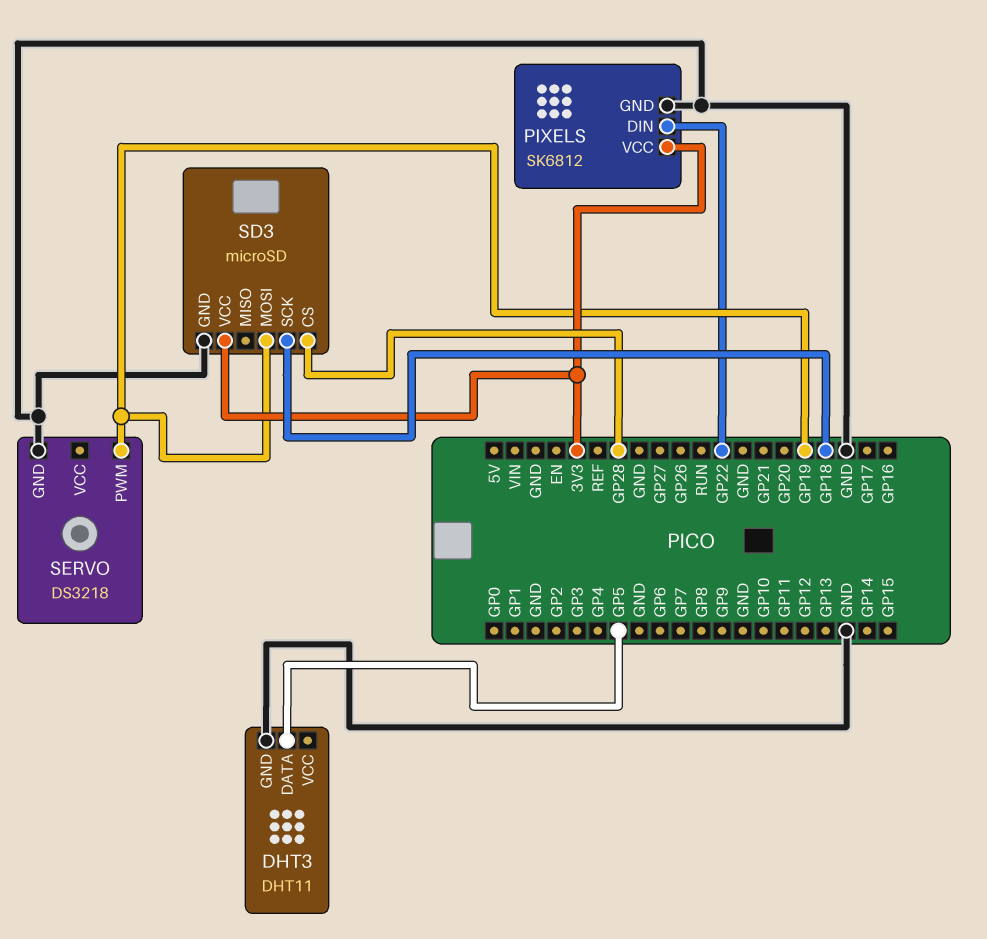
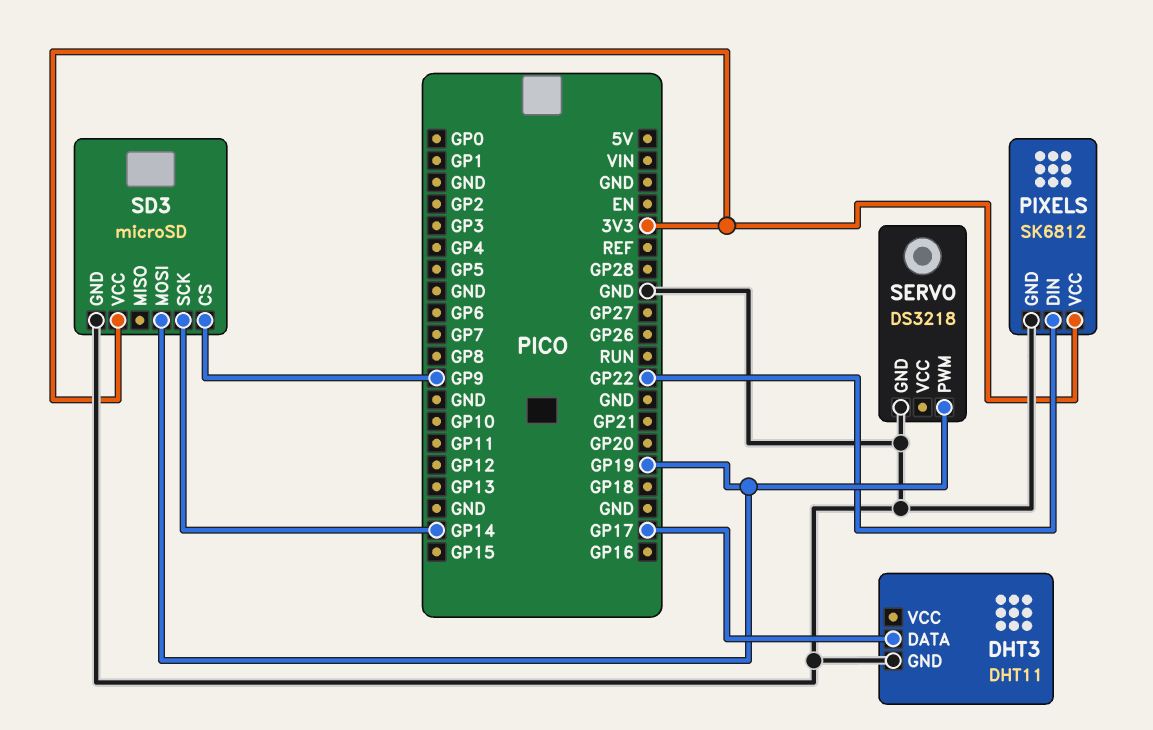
DHT3 pin DATA: GP5 -> GP17
SD3 pin CS: GP28 -> GP9
SD3 pin SCK: GP18 -> GP14

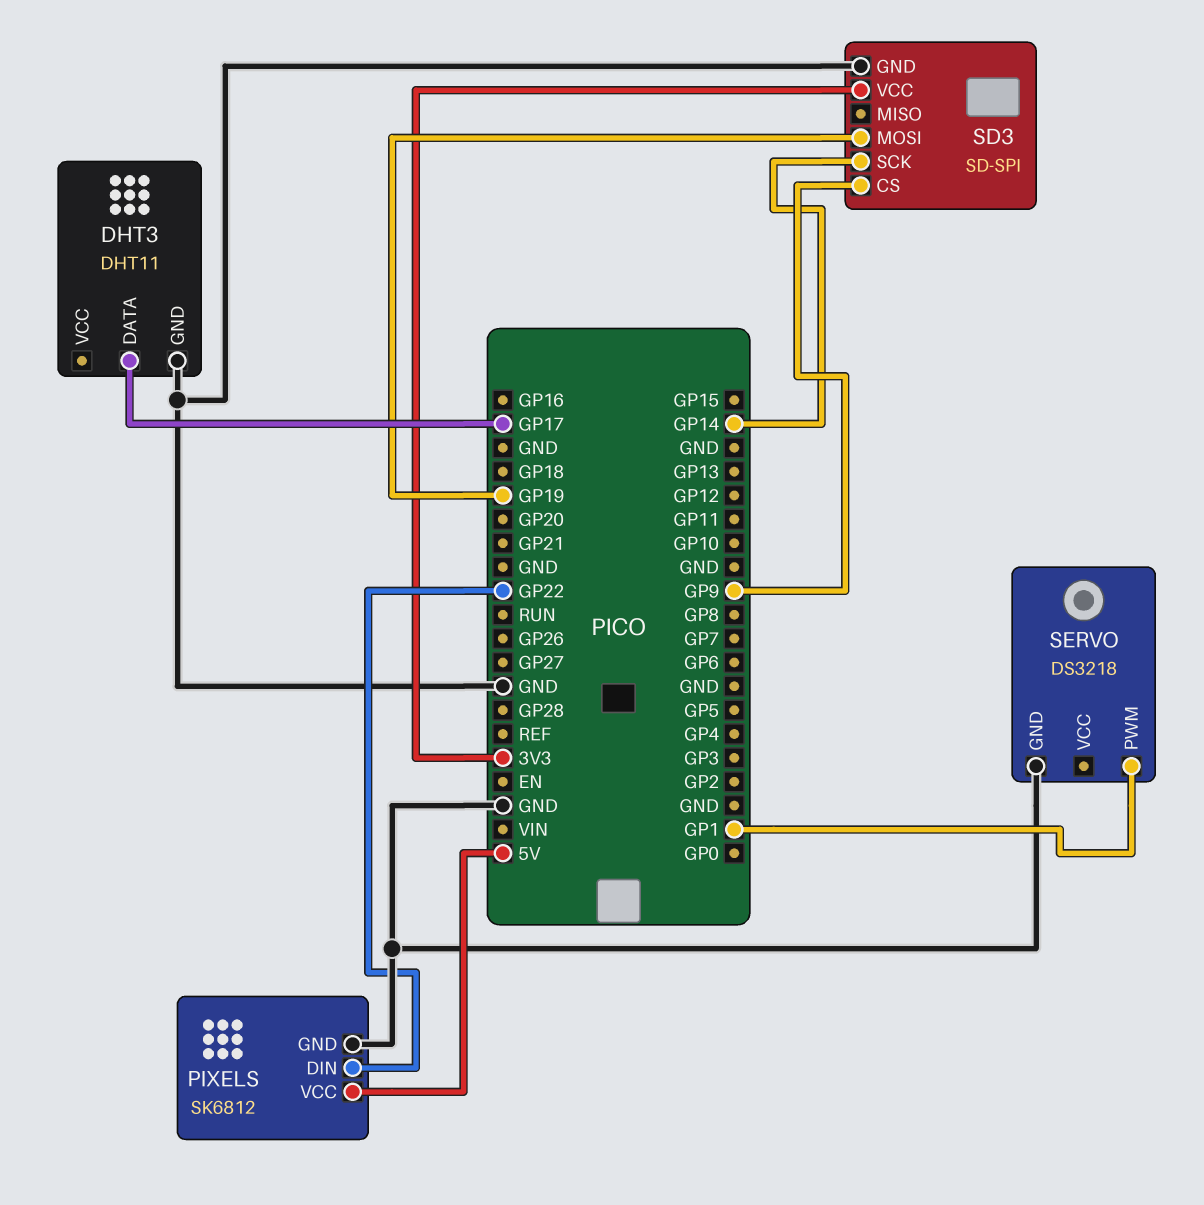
PIXELS pin VCC: 3V3 -> 5V
SD3: microSD -> SD-SPI
SERVO pin PWM: GP19 -> GP1

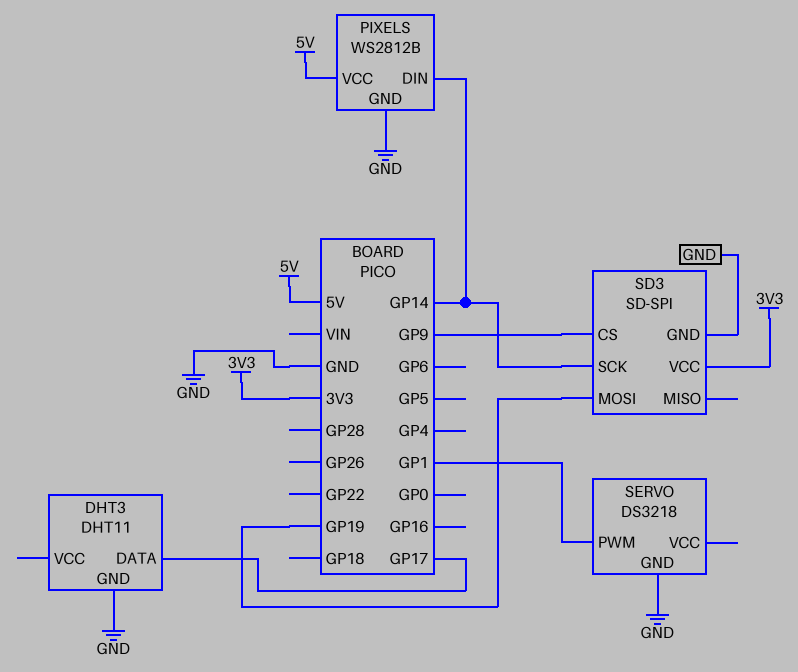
PIXELS: SK6812 -> WS2812B
PIXELS pin DIN: GP22 -> GP14

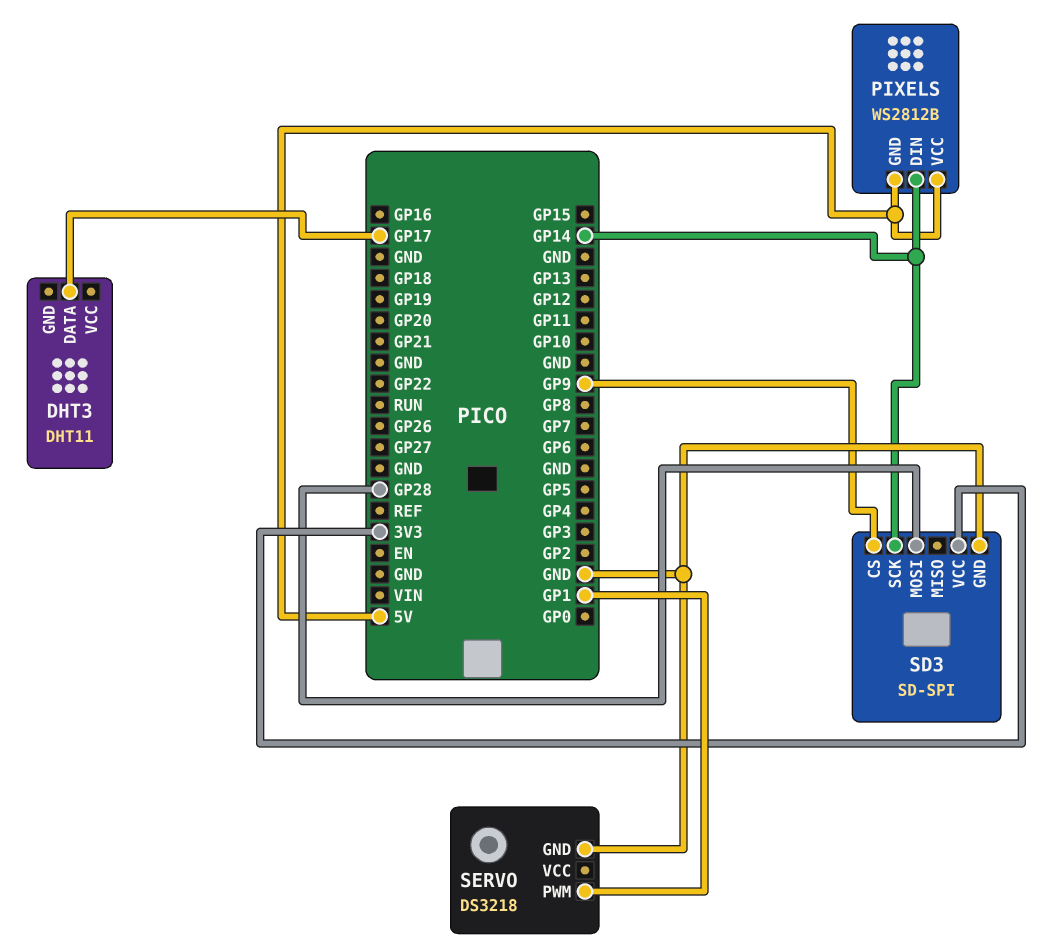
DHT3 pin GND: GND -> none
PIXELS pin GND: GND -> 5V
SD3 pin MOSI: GP19 -> GP28

